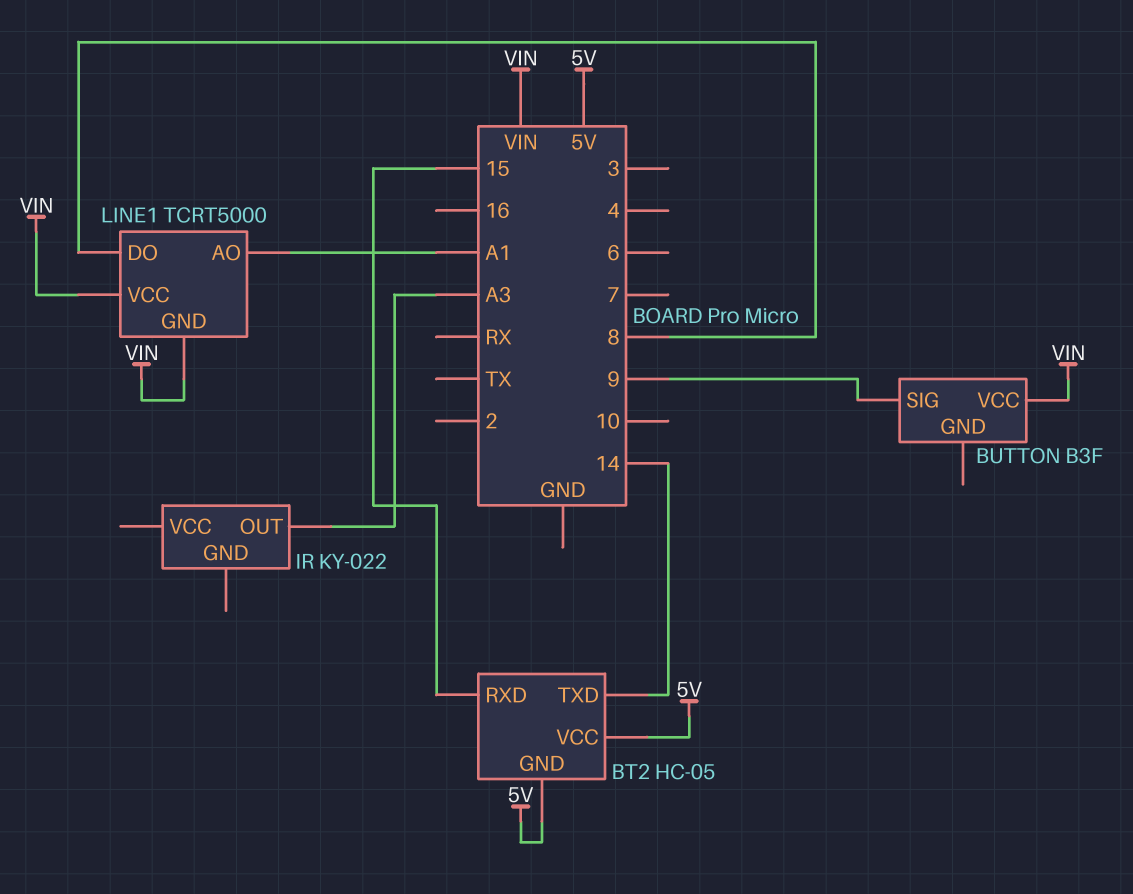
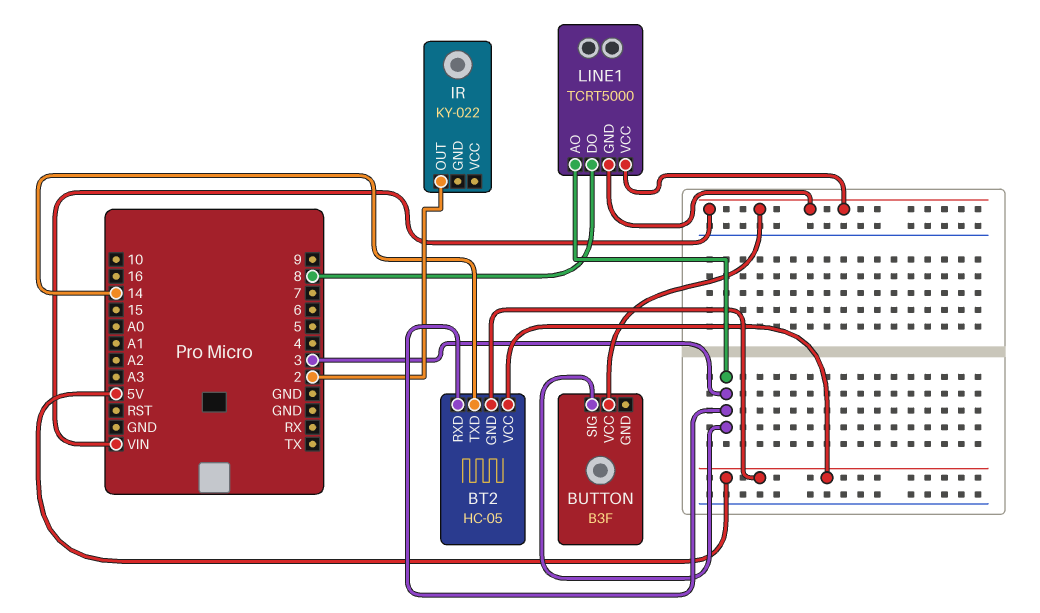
BT2 pin RXD: 15 -> 3
BUTTON pin SIG: 9 -> 3
IR pin OUT: A3 -> 2
LINE1 pin AO: A1 -> 3

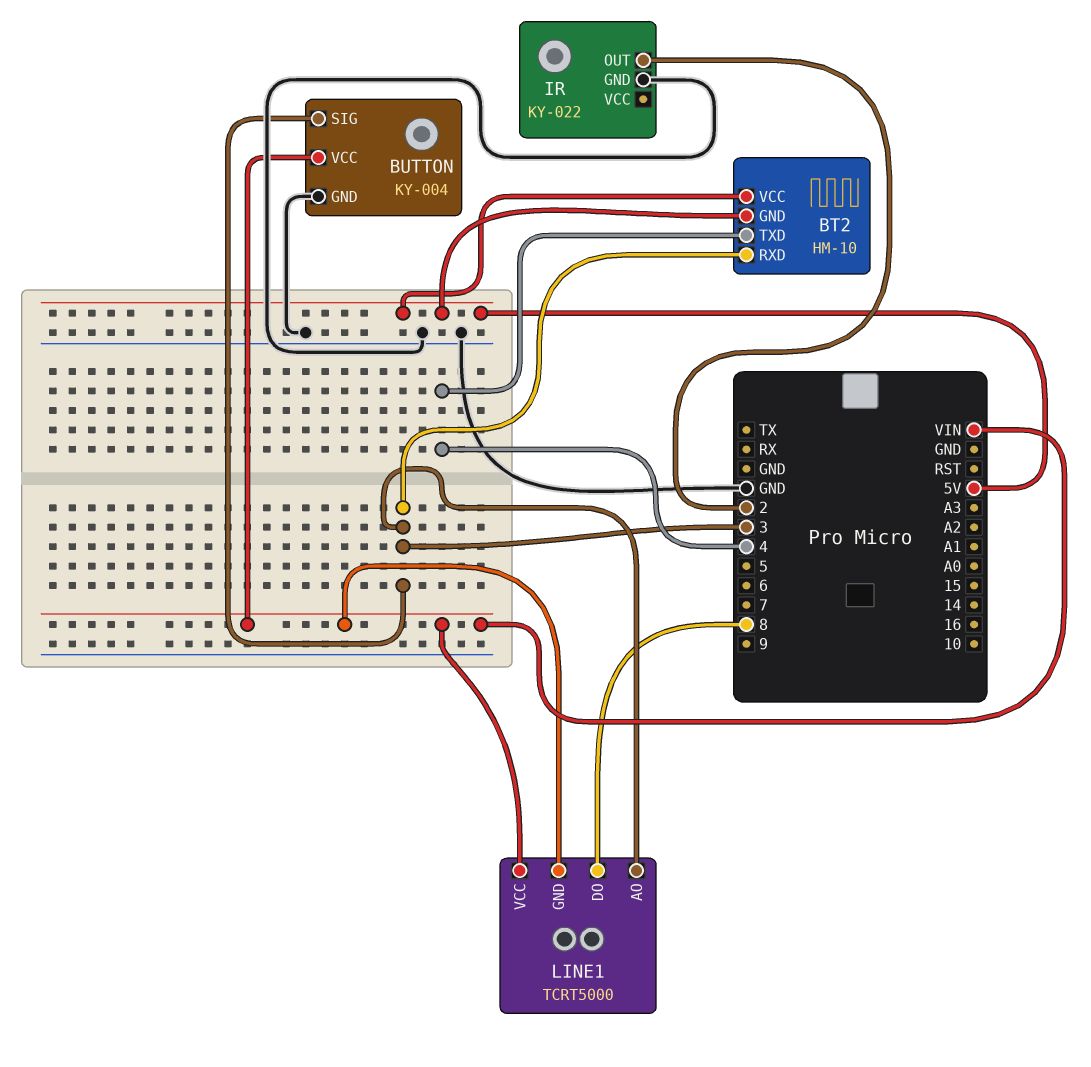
BT2: HC-05 -> HM-10
BT2 pin TXD: 14 -> 4
BUTTON: B3F -> KY-004
BUTTON pin GND: none -> GND
IR pin GND: none -> GND

